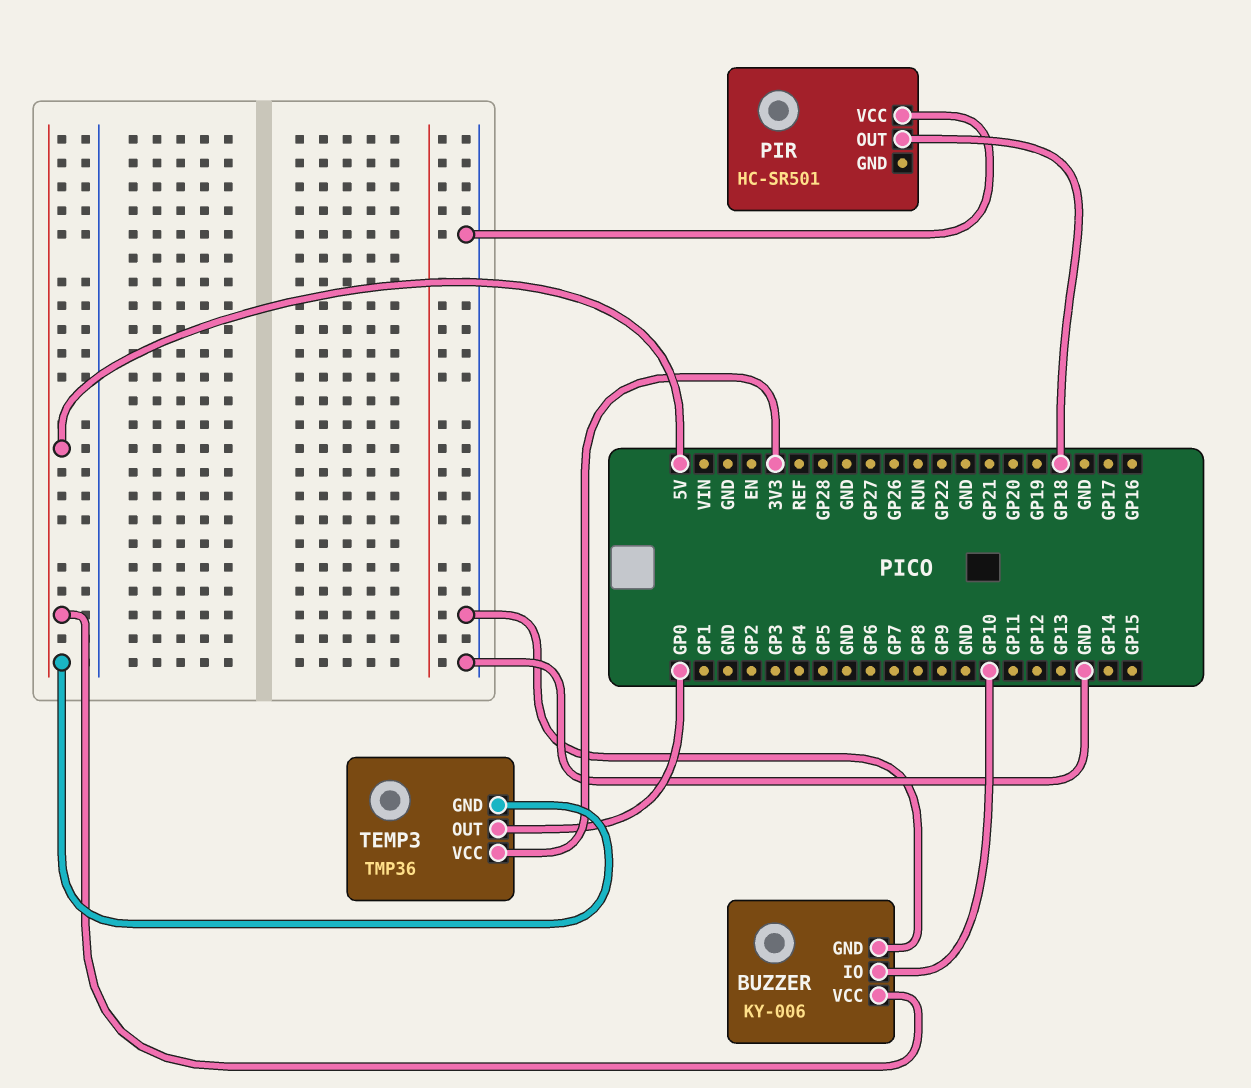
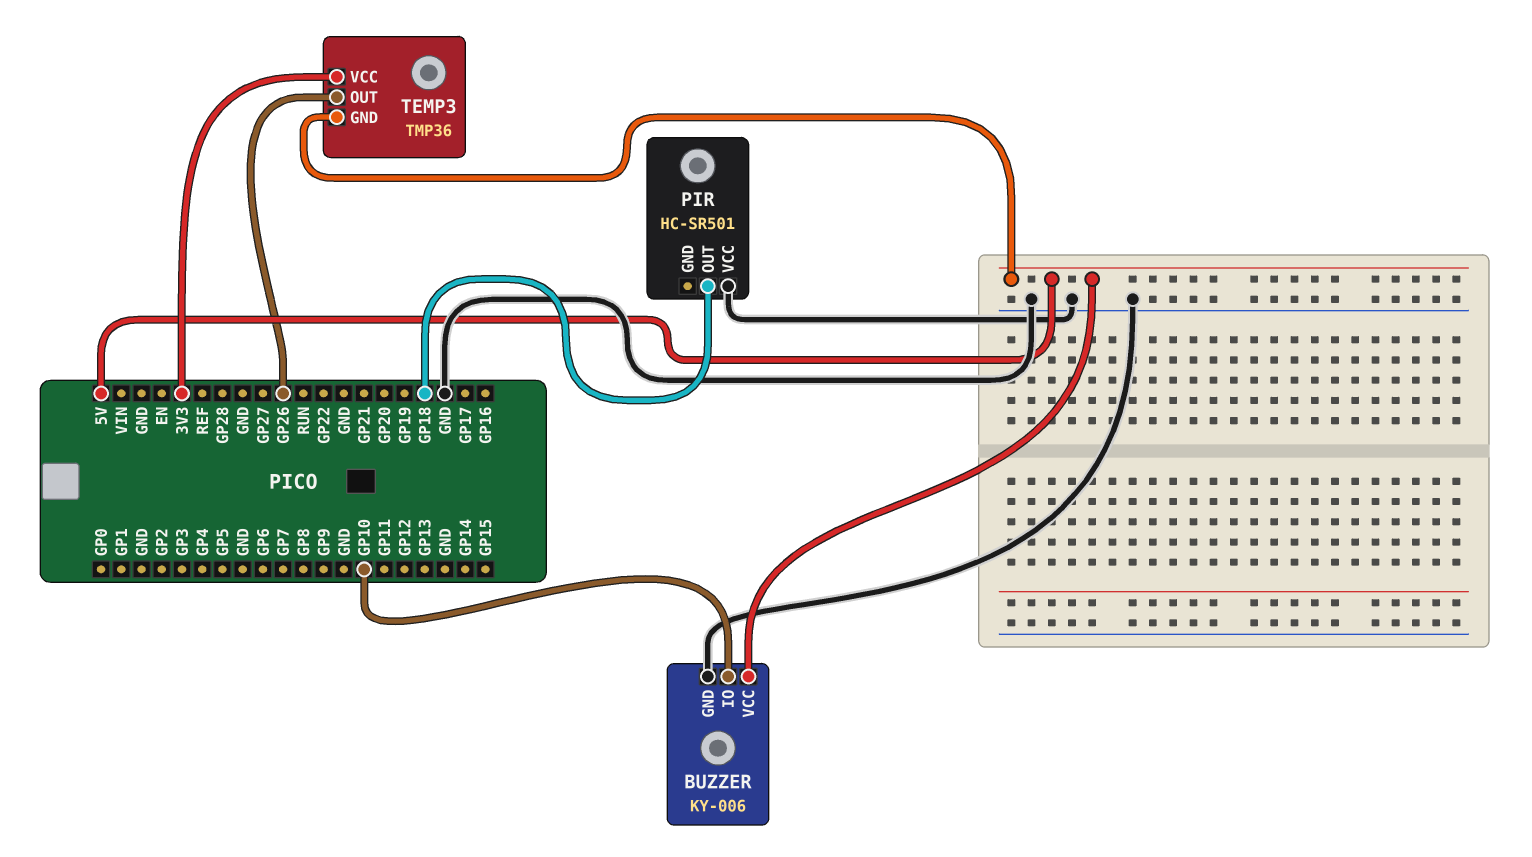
TEMP3 pin OUT: GP0 -> GP26

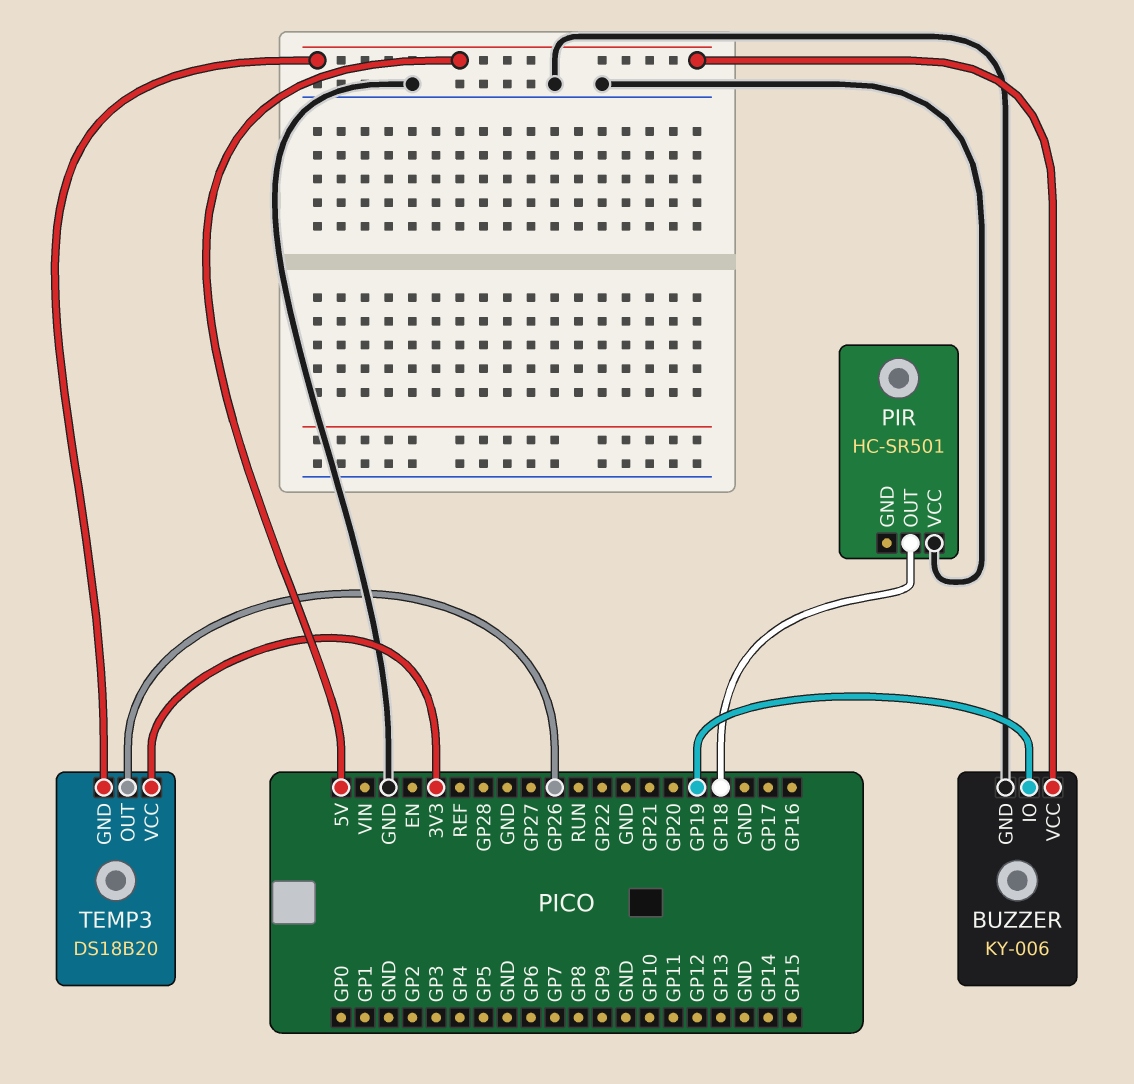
BUZZER pin IO: GP10 -> GP19
TEMP3: TMP36 -> DS18B20

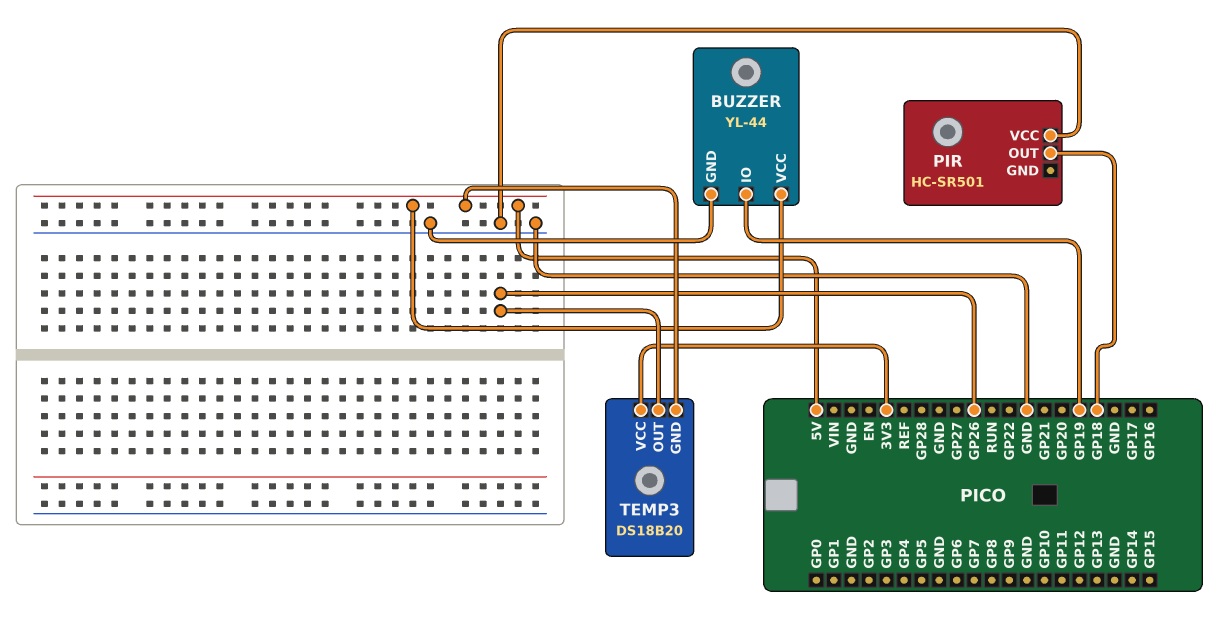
BUZZER: KY-006 -> YL-44

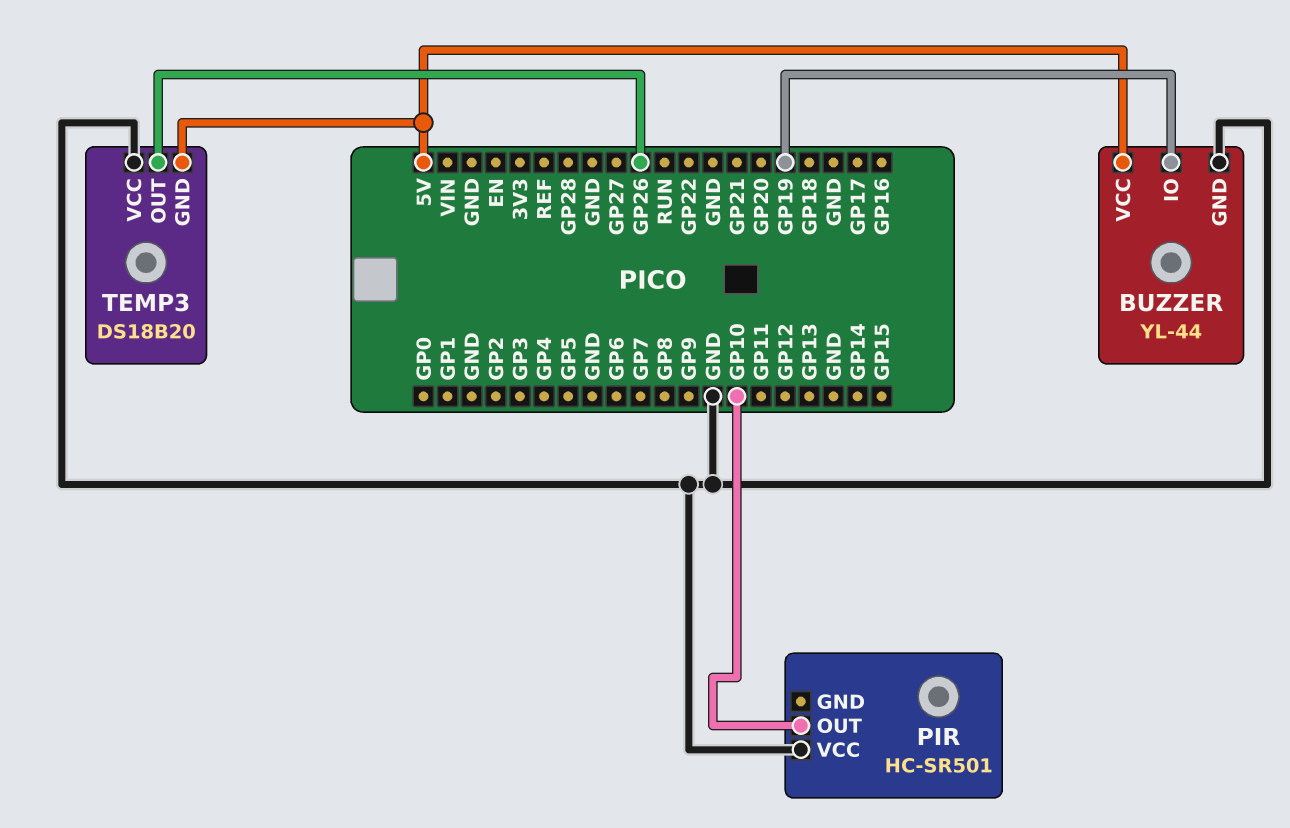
PIR pin OUT: GP18 -> GP10
TEMP3 pin VCC: 3V3 -> GND

